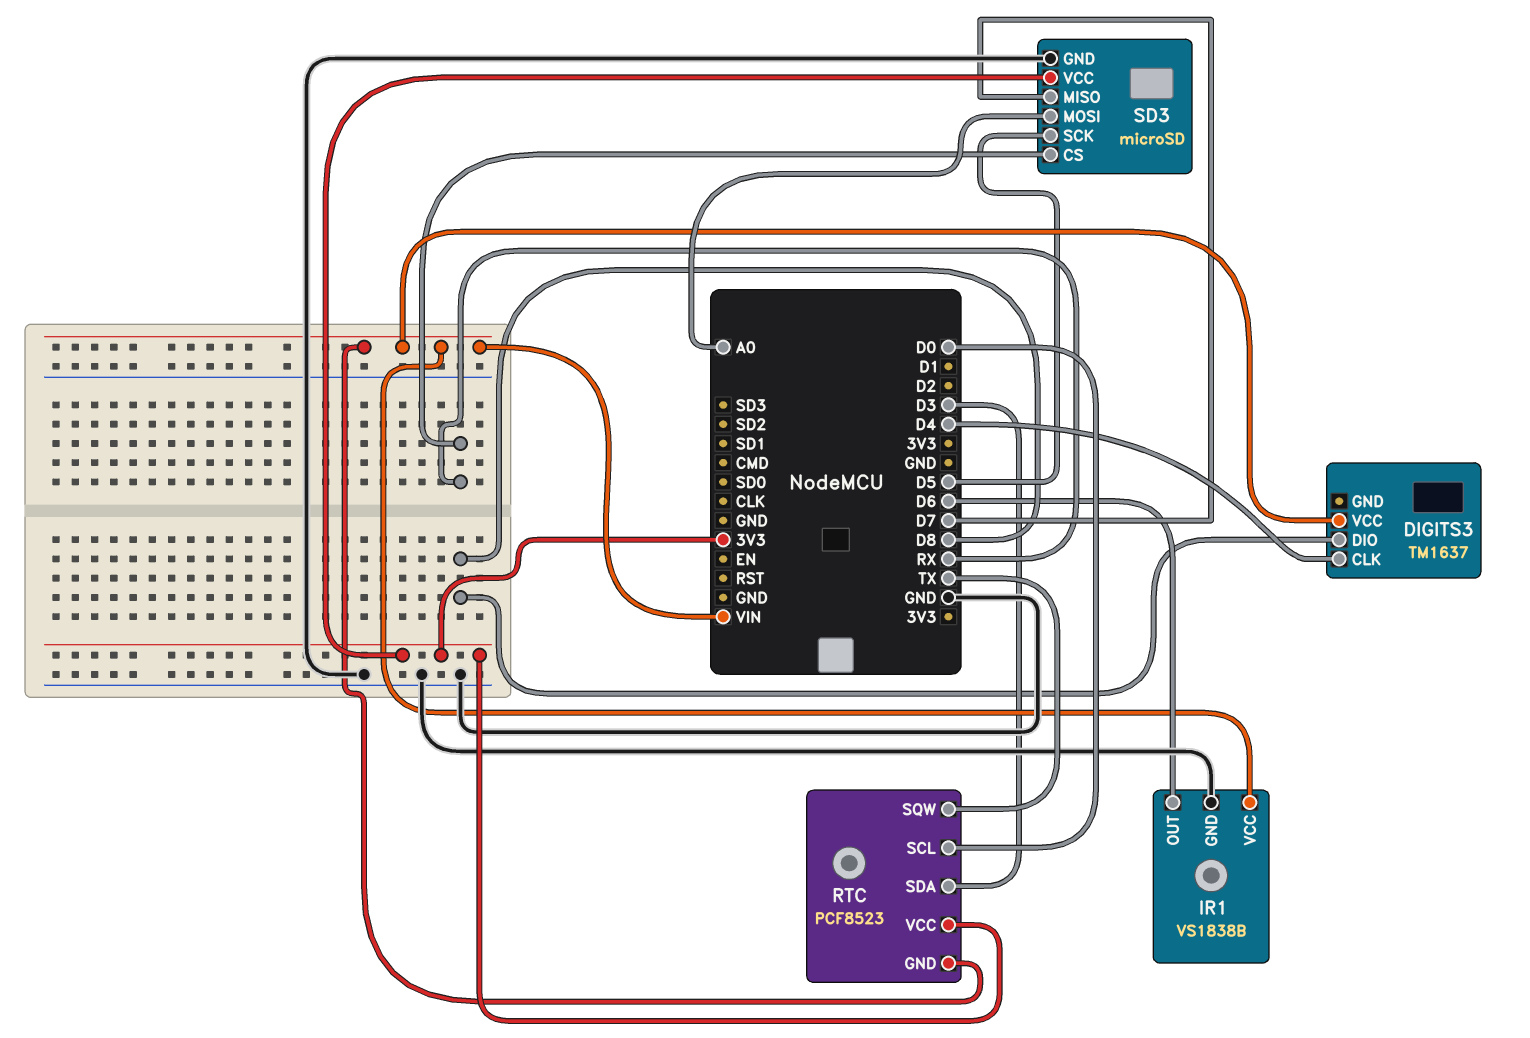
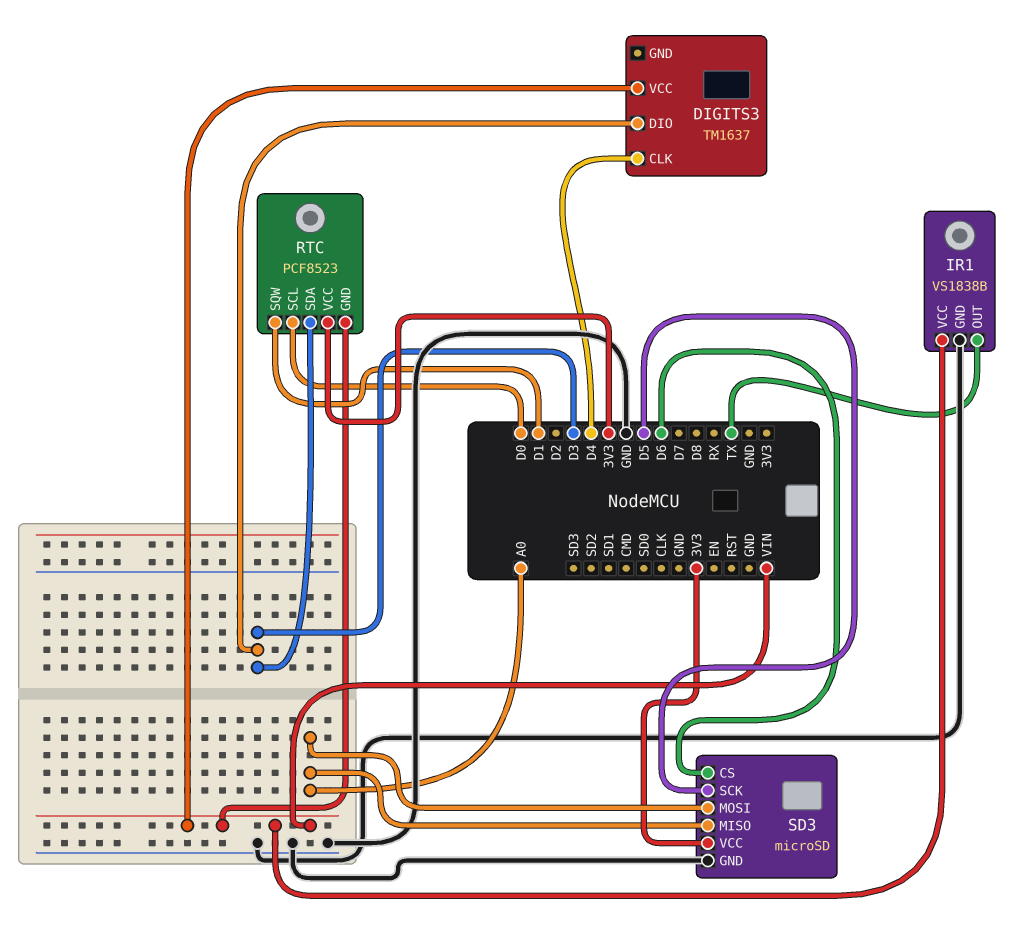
DIGITS3 pin DIO: D8 -> D3
IR1 pin OUT: D6 -> TX
RTC pin SQW: TX -> D1
SD3 pin CS: RX -> D6
SD3 pin MISO: D7 -> A0

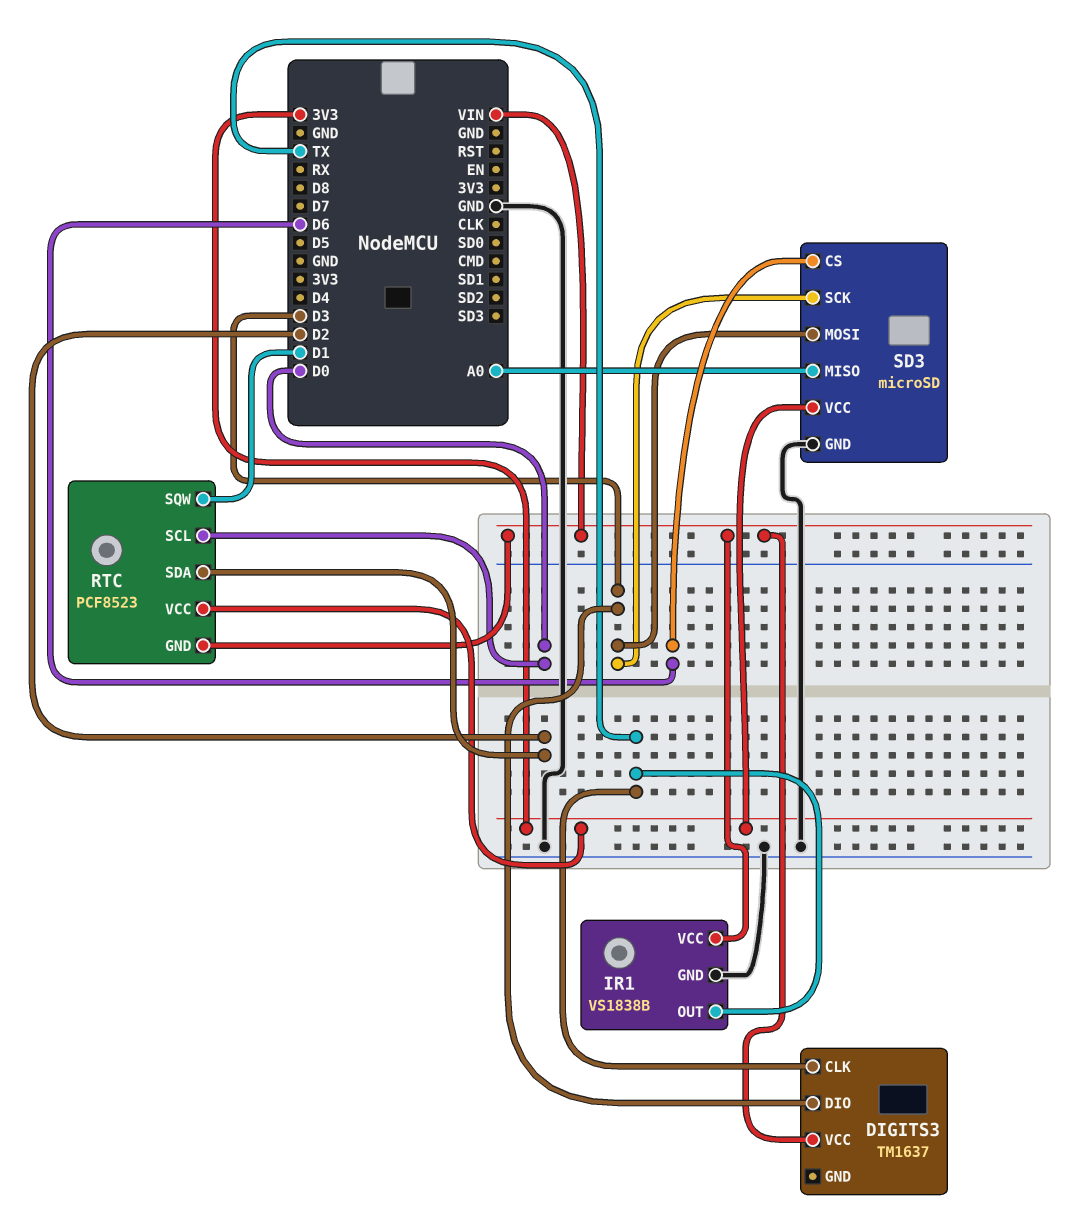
DIGITS3 pin CLK: D4 -> TX
RTC pin SDA: D3 -> D2
SD3 pin MOSI: A0 -> D3
SD3 pin SCK: D5 -> D3

